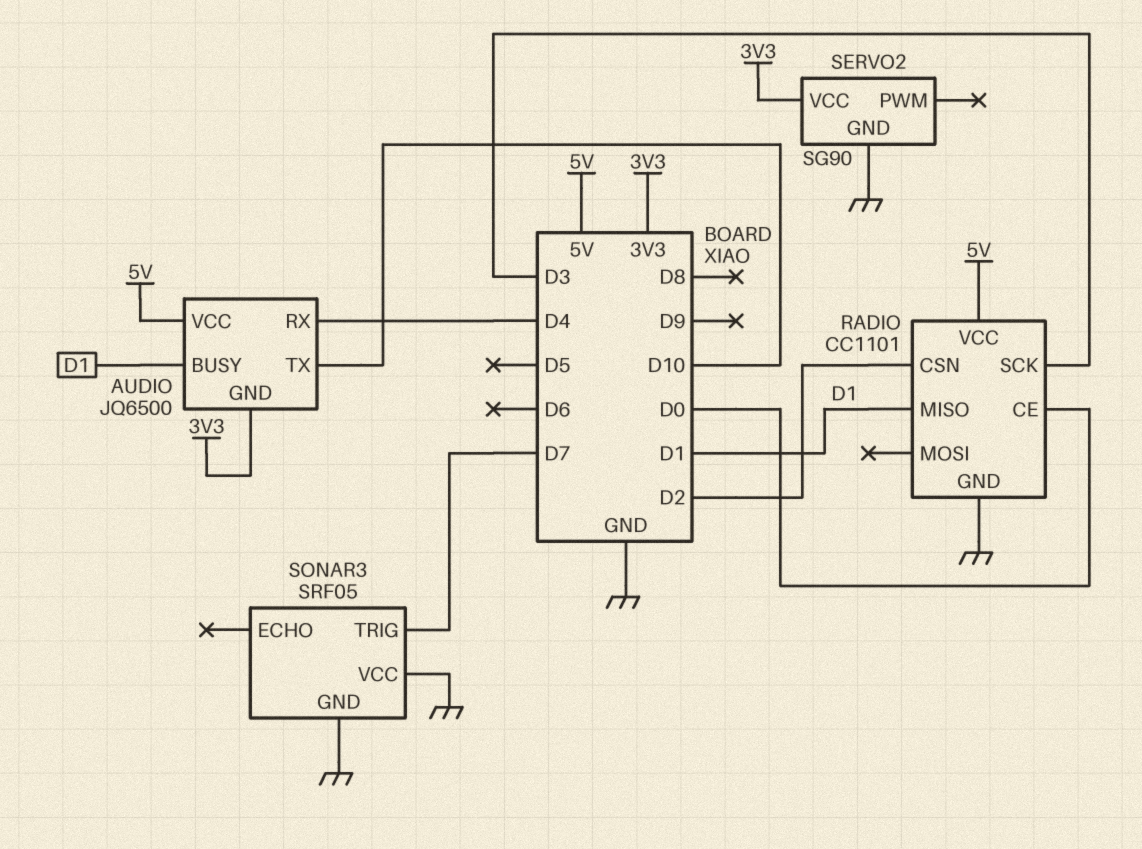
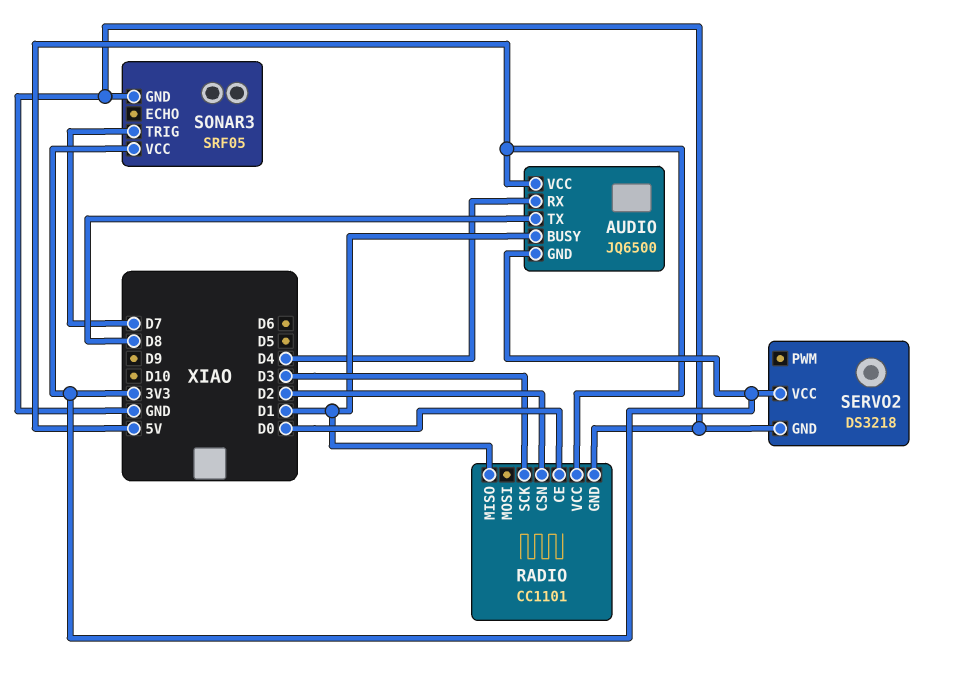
AUDIO pin TX: D10 -> D8
SERVO2: SG90 -> DS3218
SONAR3 pin VCC: GND -> 3V3

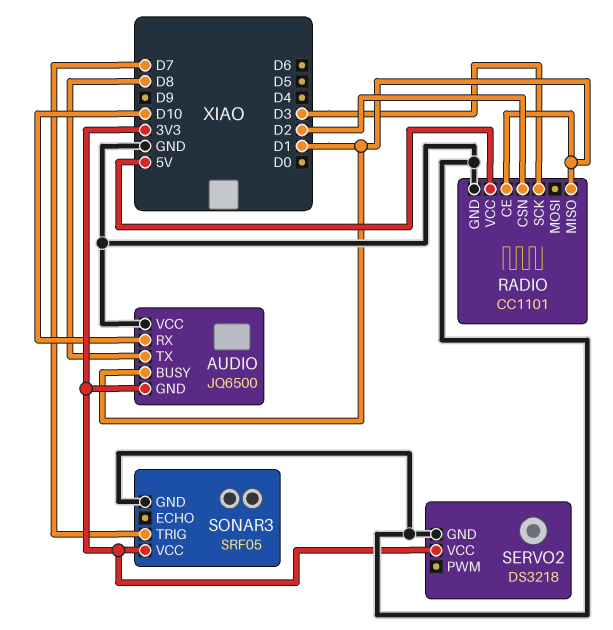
AUDIO pin RX: D4 -> D10
AUDIO pin VCC: 5V -> GND
RADIO pin CE: D0 -> D1

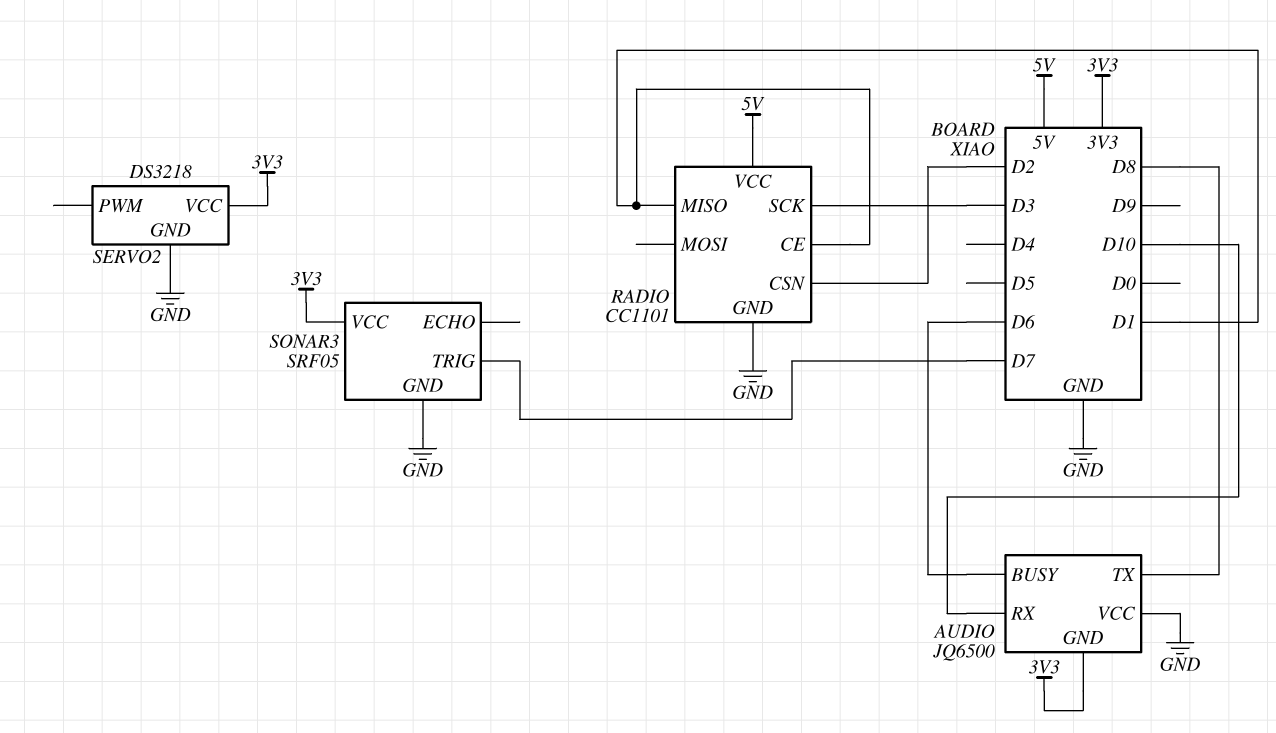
AUDIO pin BUSY: D1 -> D6

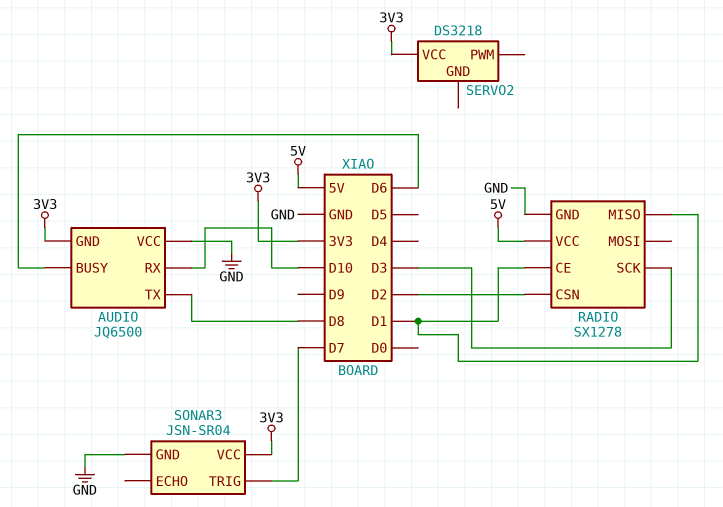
RADIO: CC1101 -> SX1278
SERVO2 pin GND: GND -> none
SONAR3: SRF05 -> JSN-SR04

